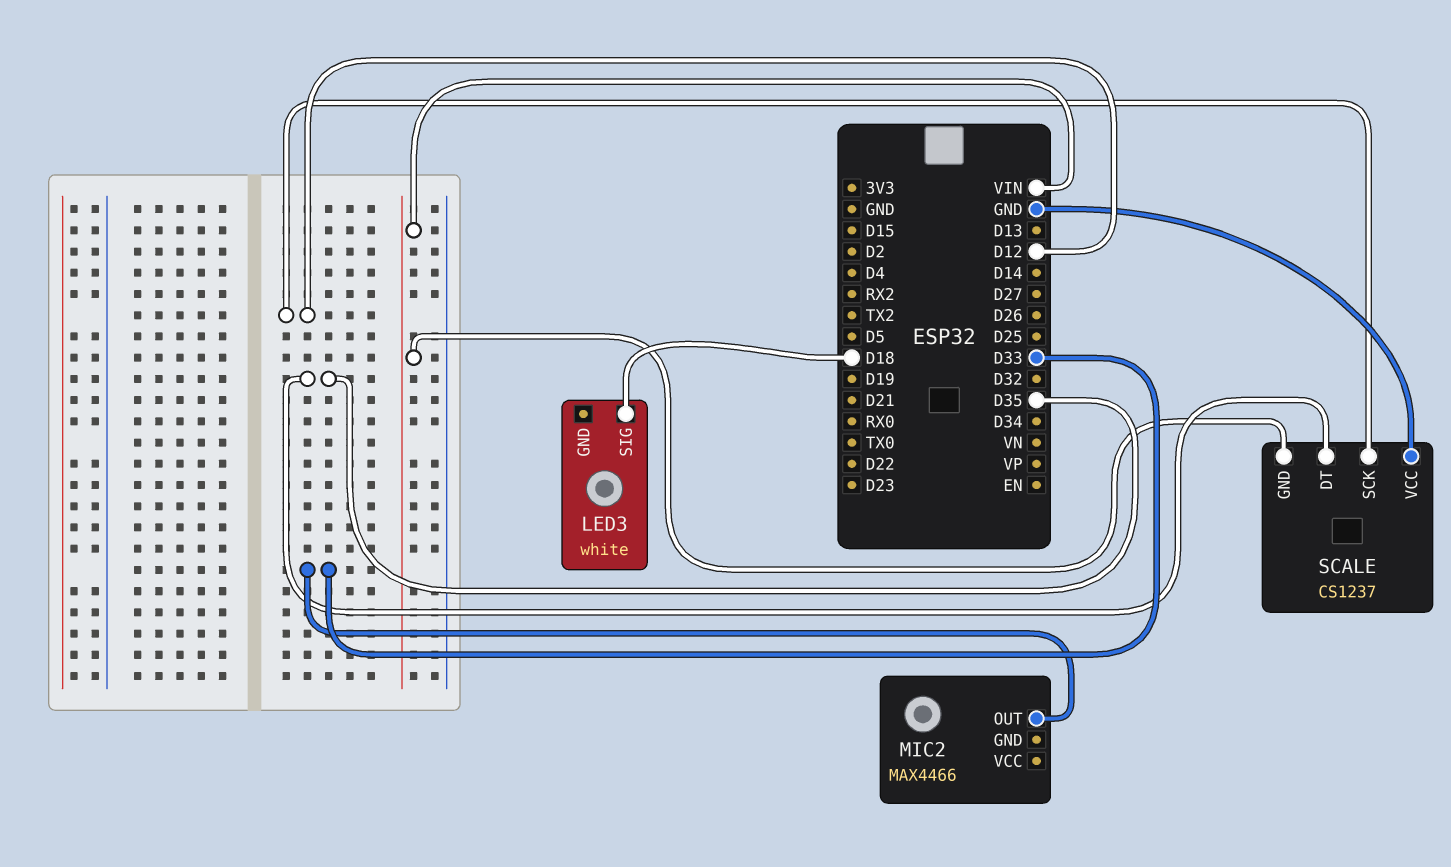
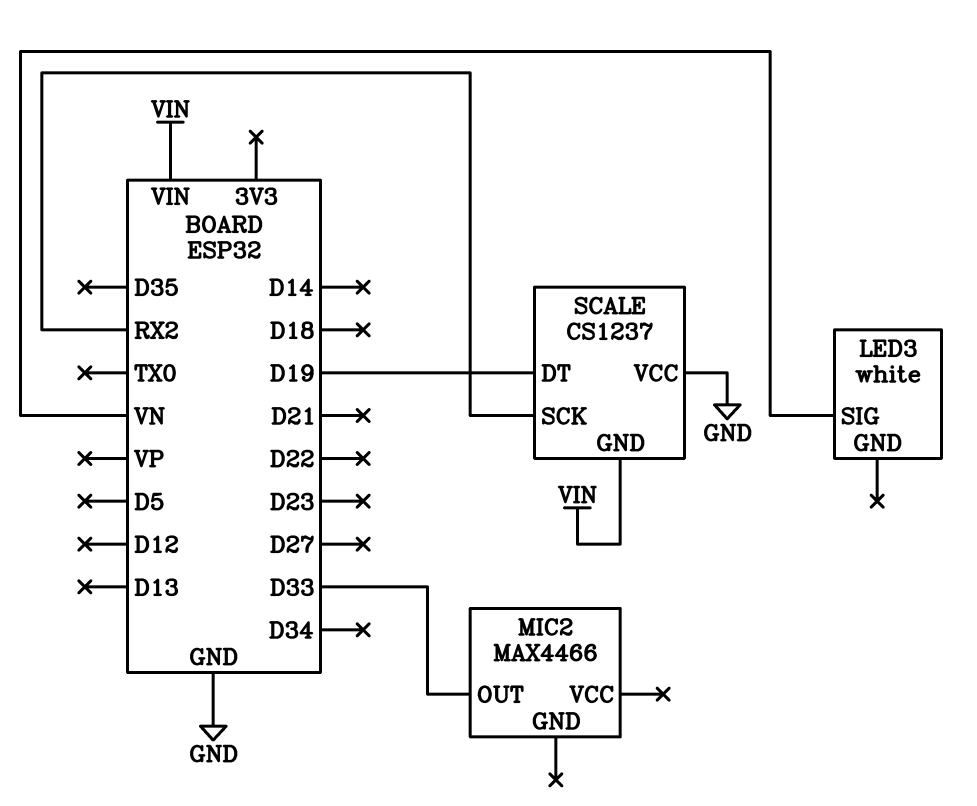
LED3 pin SIG: D18 -> VN
SCALE pin DT: D35 -> D19
SCALE pin SCK: D12 -> RX2

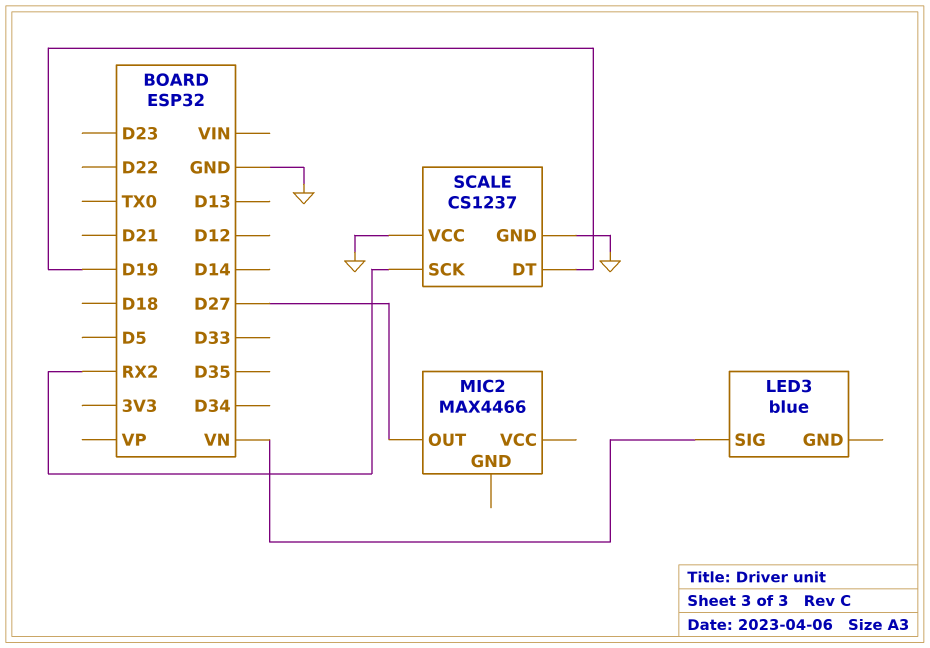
LED3: white -> blue
MIC2 pin OUT: D33 -> D27
SCALE pin GND: VIN -> GND

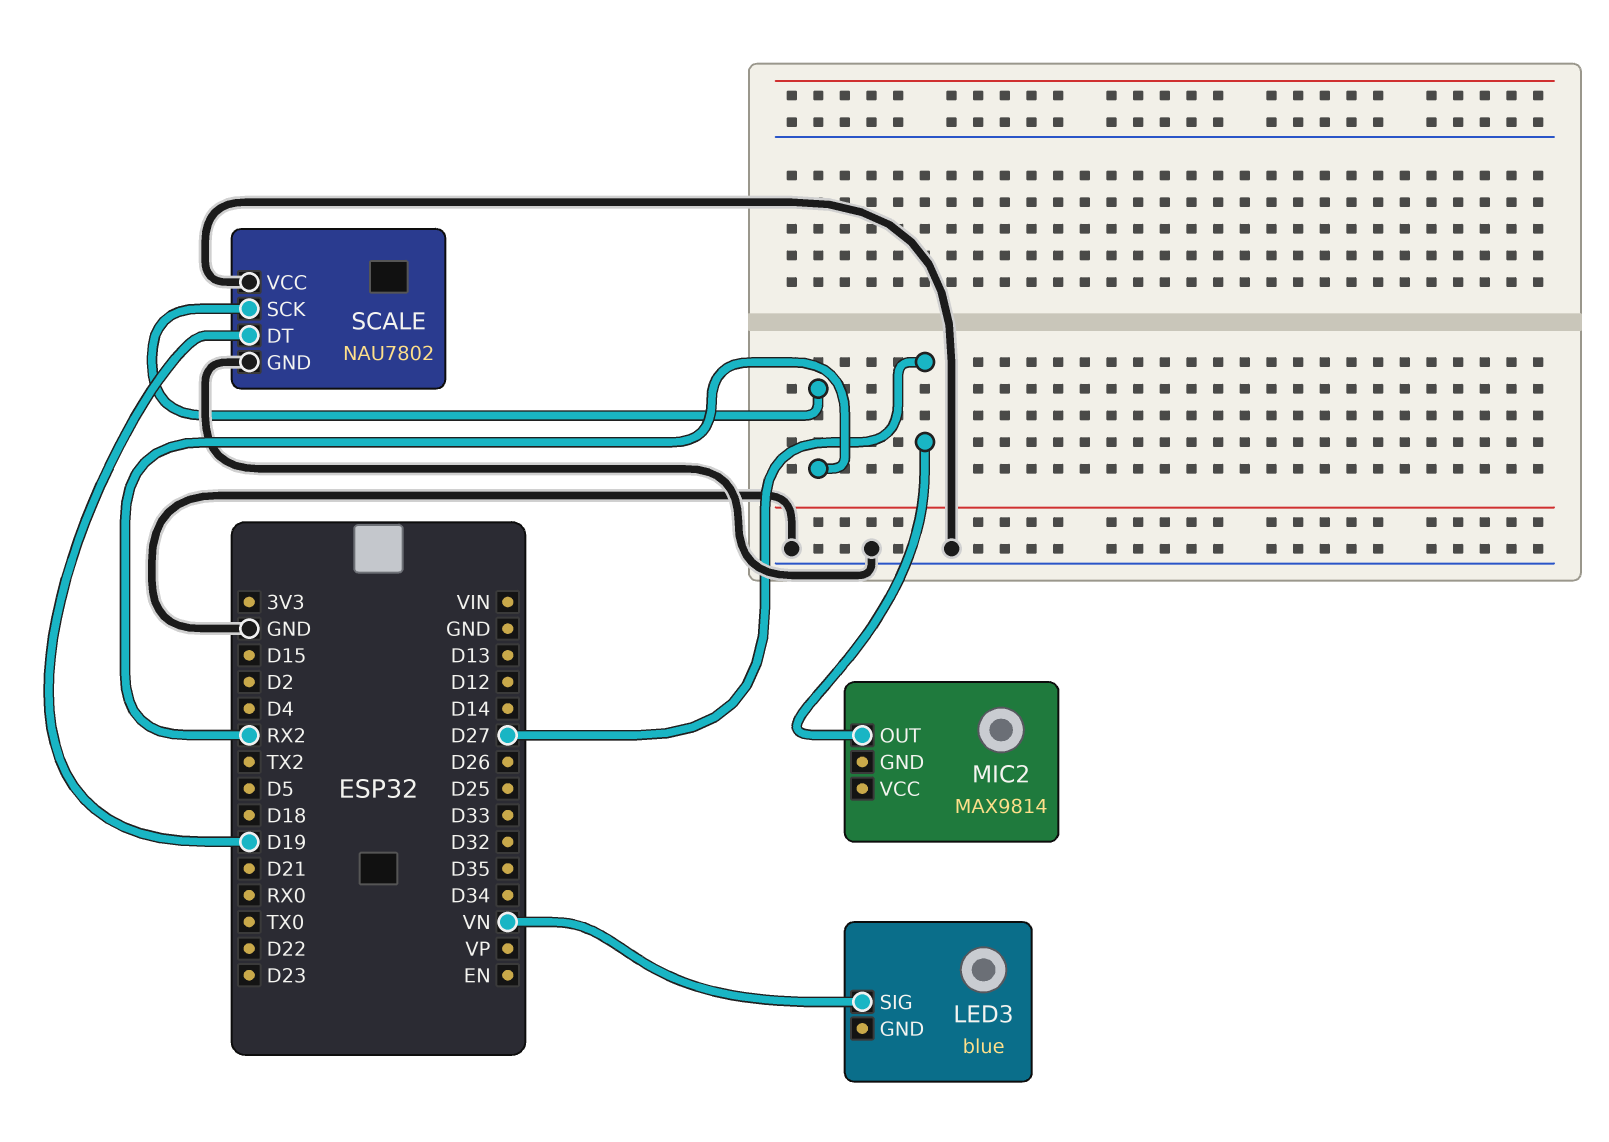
MIC2: MAX4466 -> MAX9814
SCALE: CS1237 -> NAU7802

